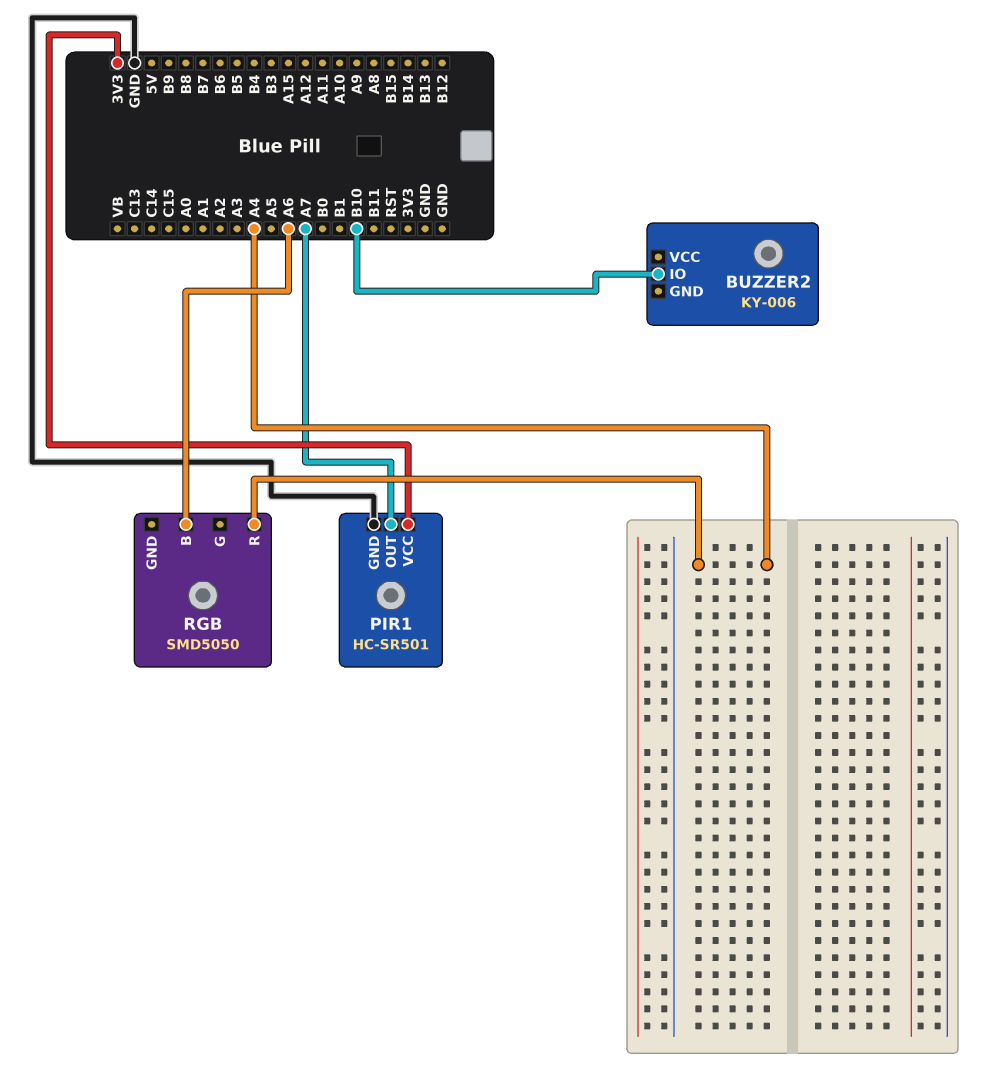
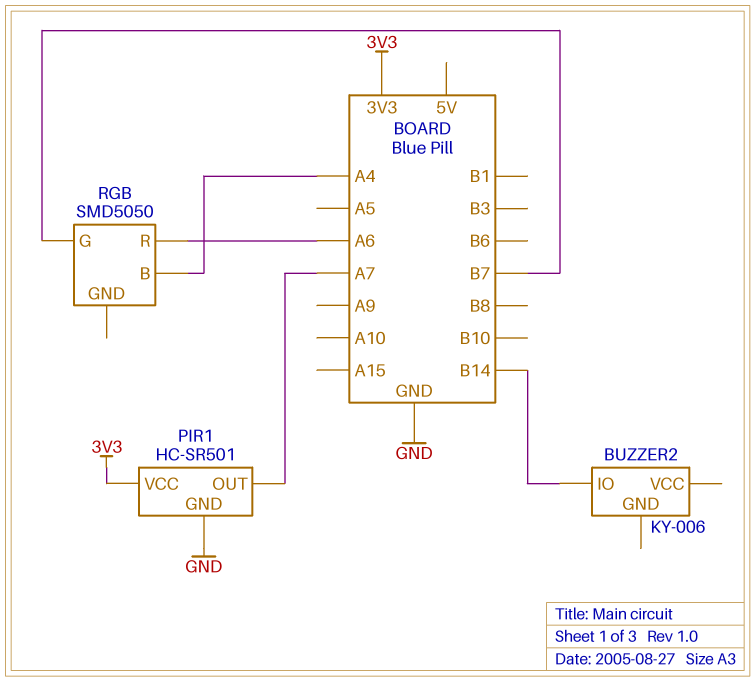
BUZZER2 pin IO: B10 -> B14
RGB pin B: A6 -> A4
RGB pin G: none -> B7
RGB pin R: A4 -> A6

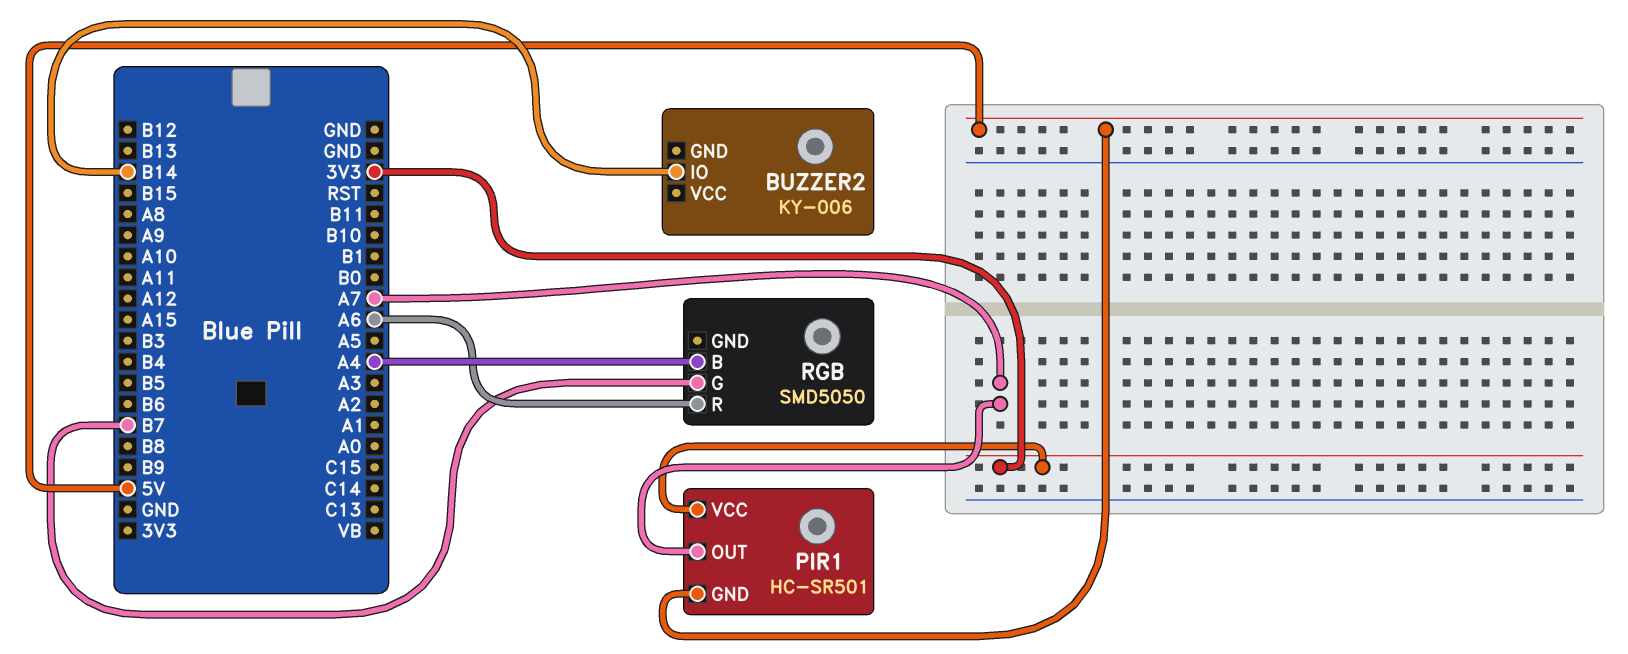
PIR1 pin GND: GND -> 5V

